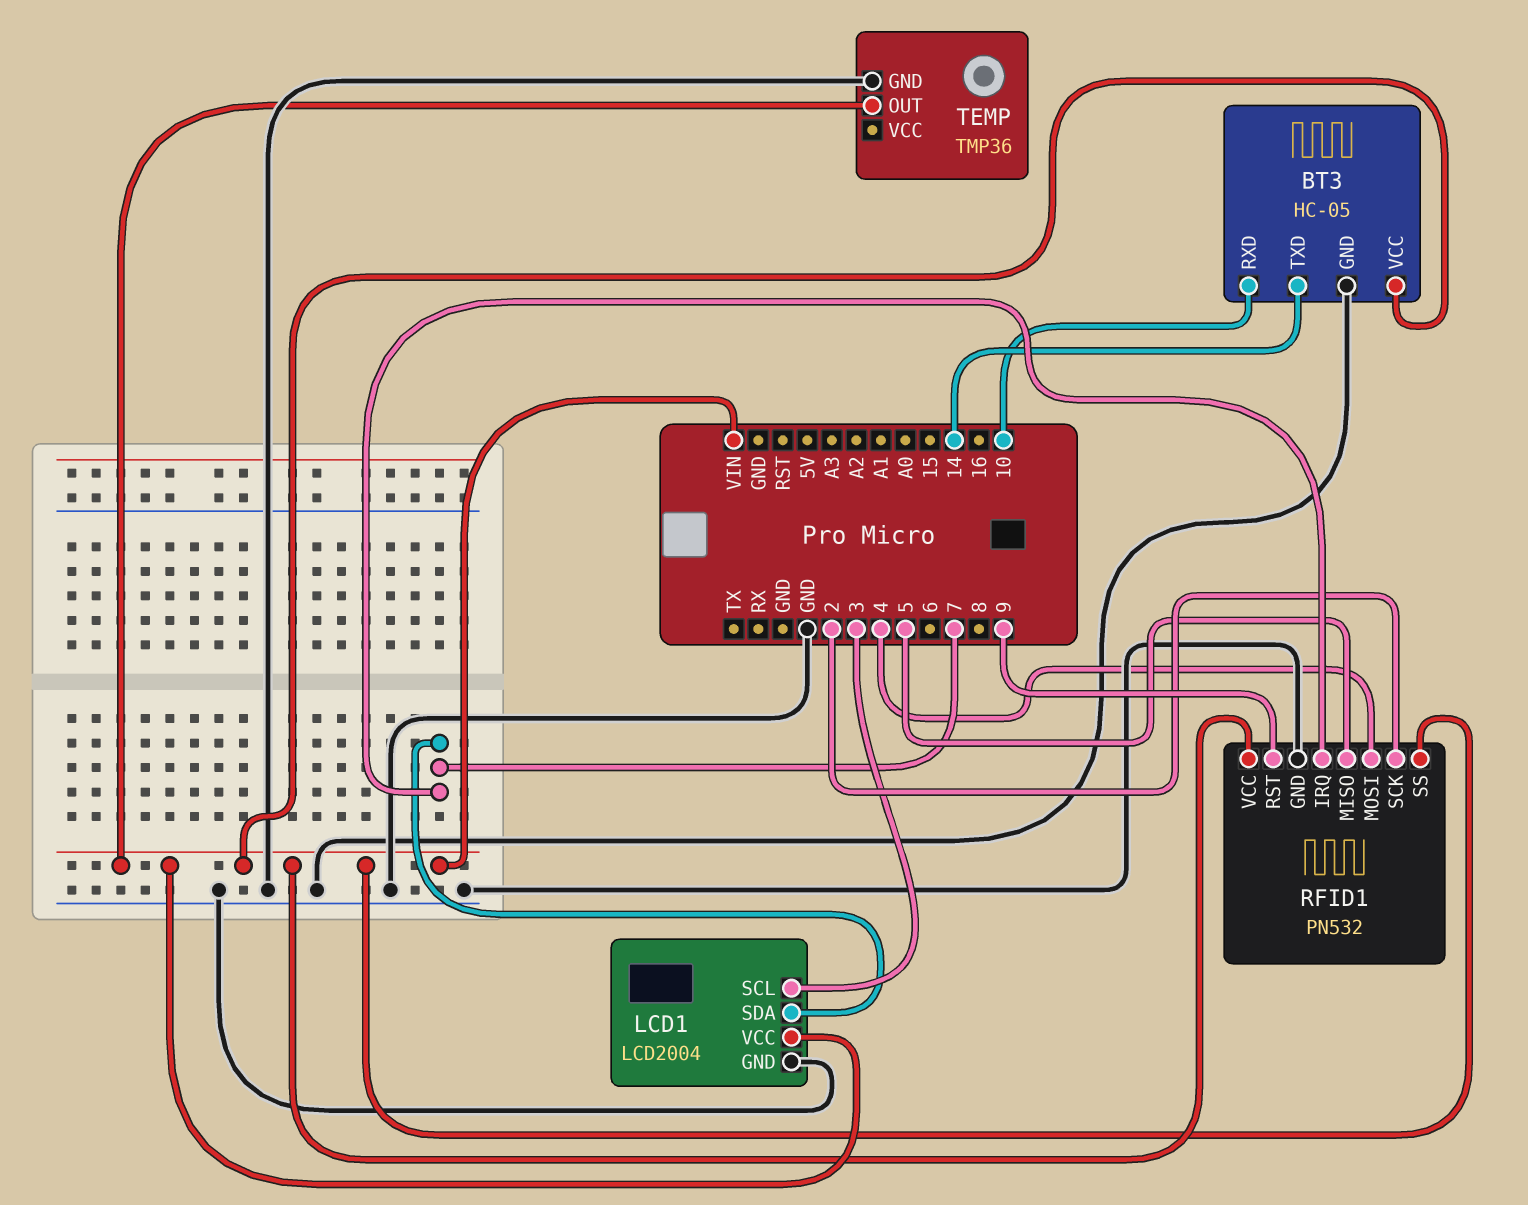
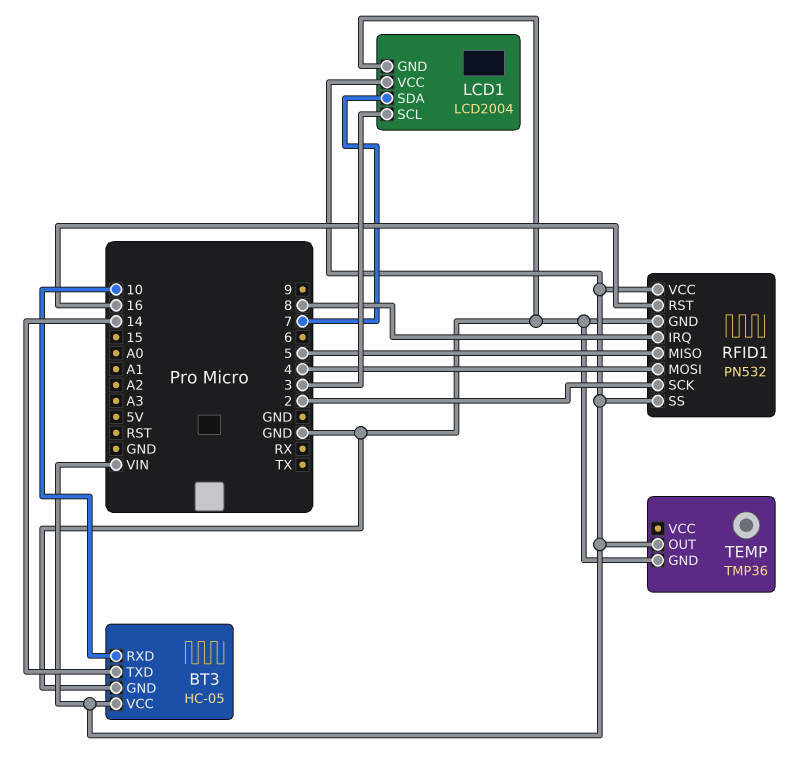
RFID1 pin IRQ: 7 -> 8
RFID1 pin RST: 9 -> 16

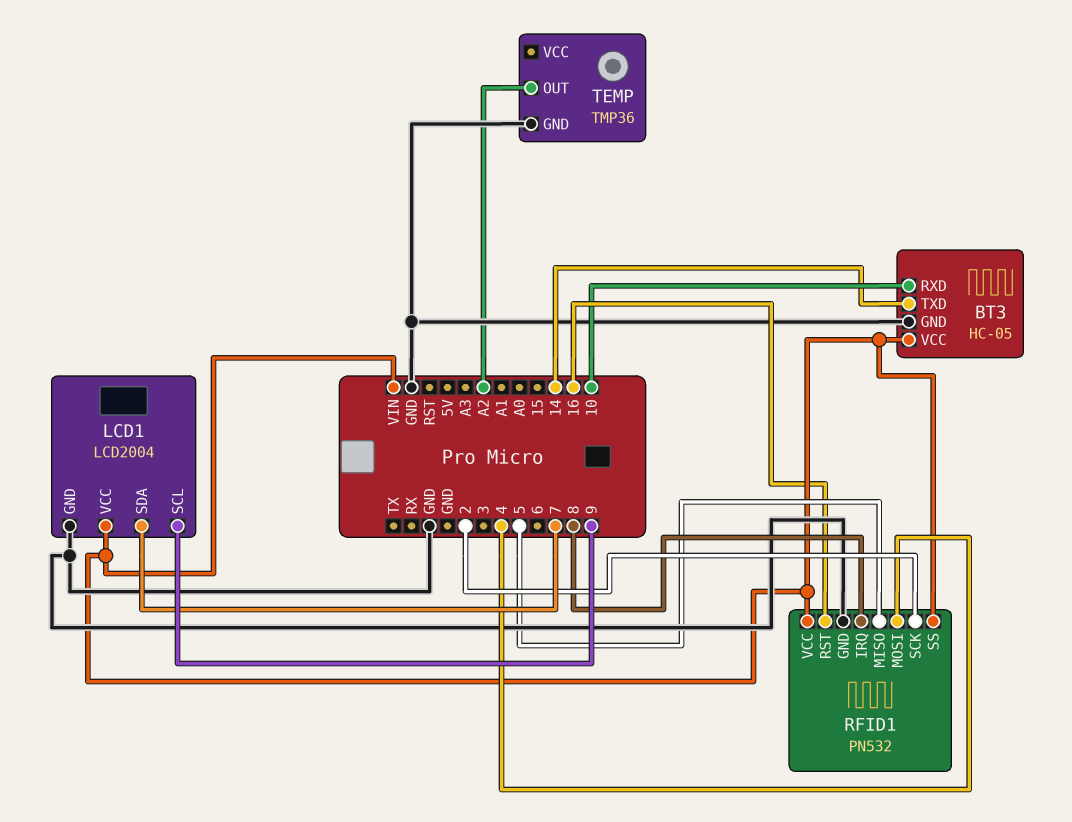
LCD1 pin SCL: 3 -> 9
TEMP pin OUT: VIN -> A2

